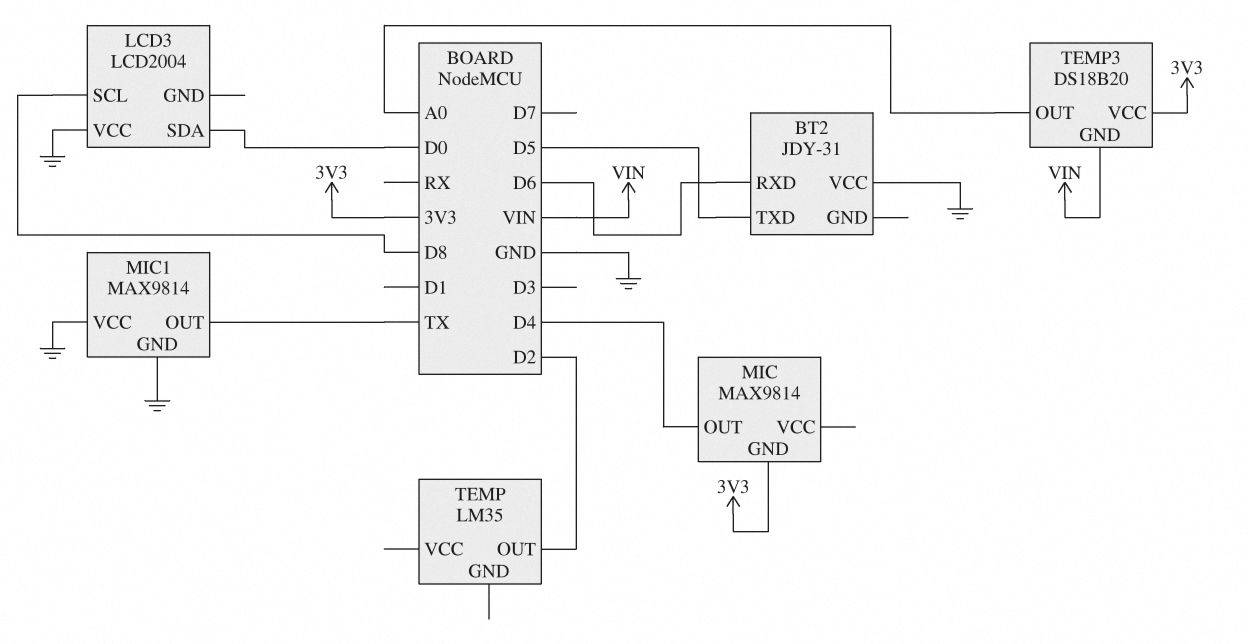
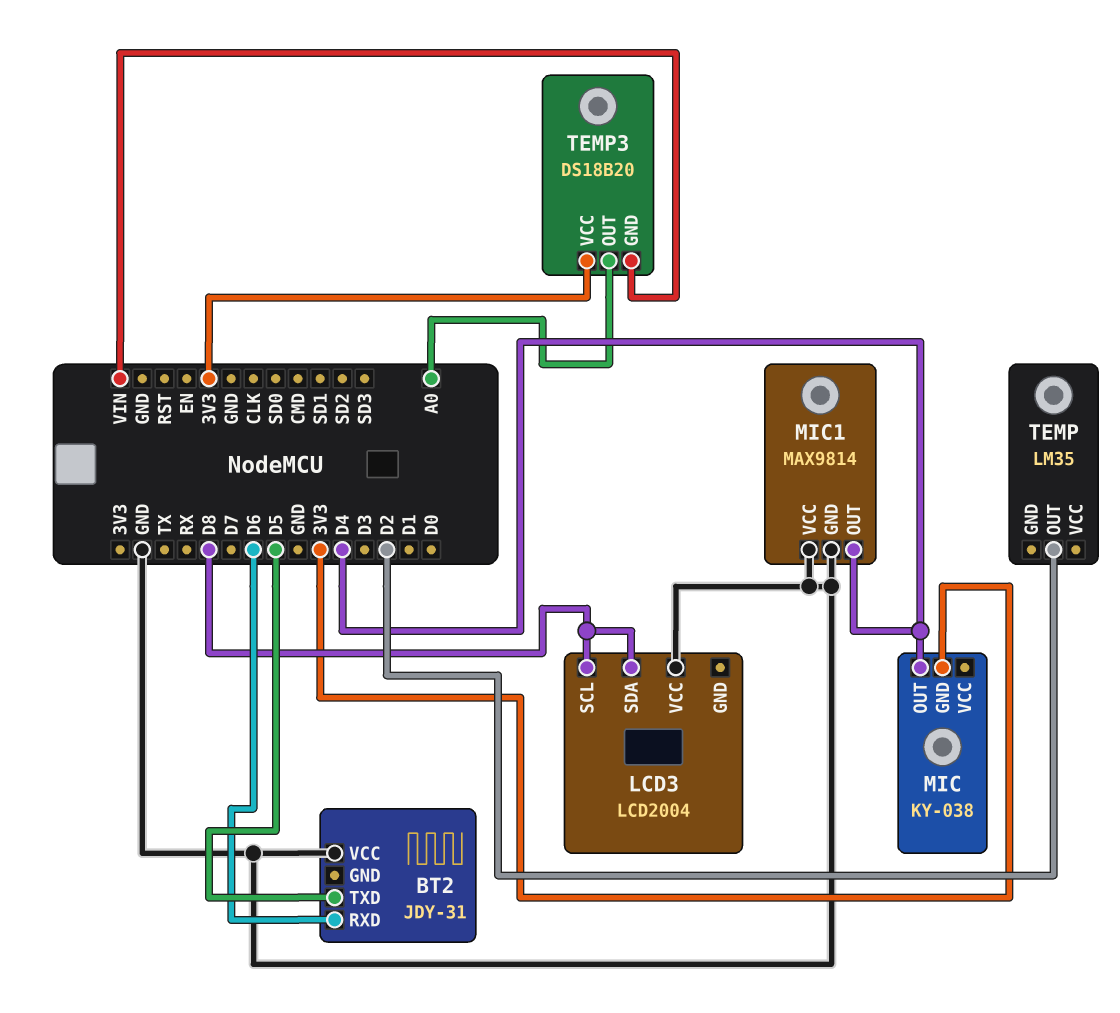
LCD3 pin SDA: D0 -> D8
MIC: MAX9814 -> KY-038
MIC1 pin OUT: TX -> D4

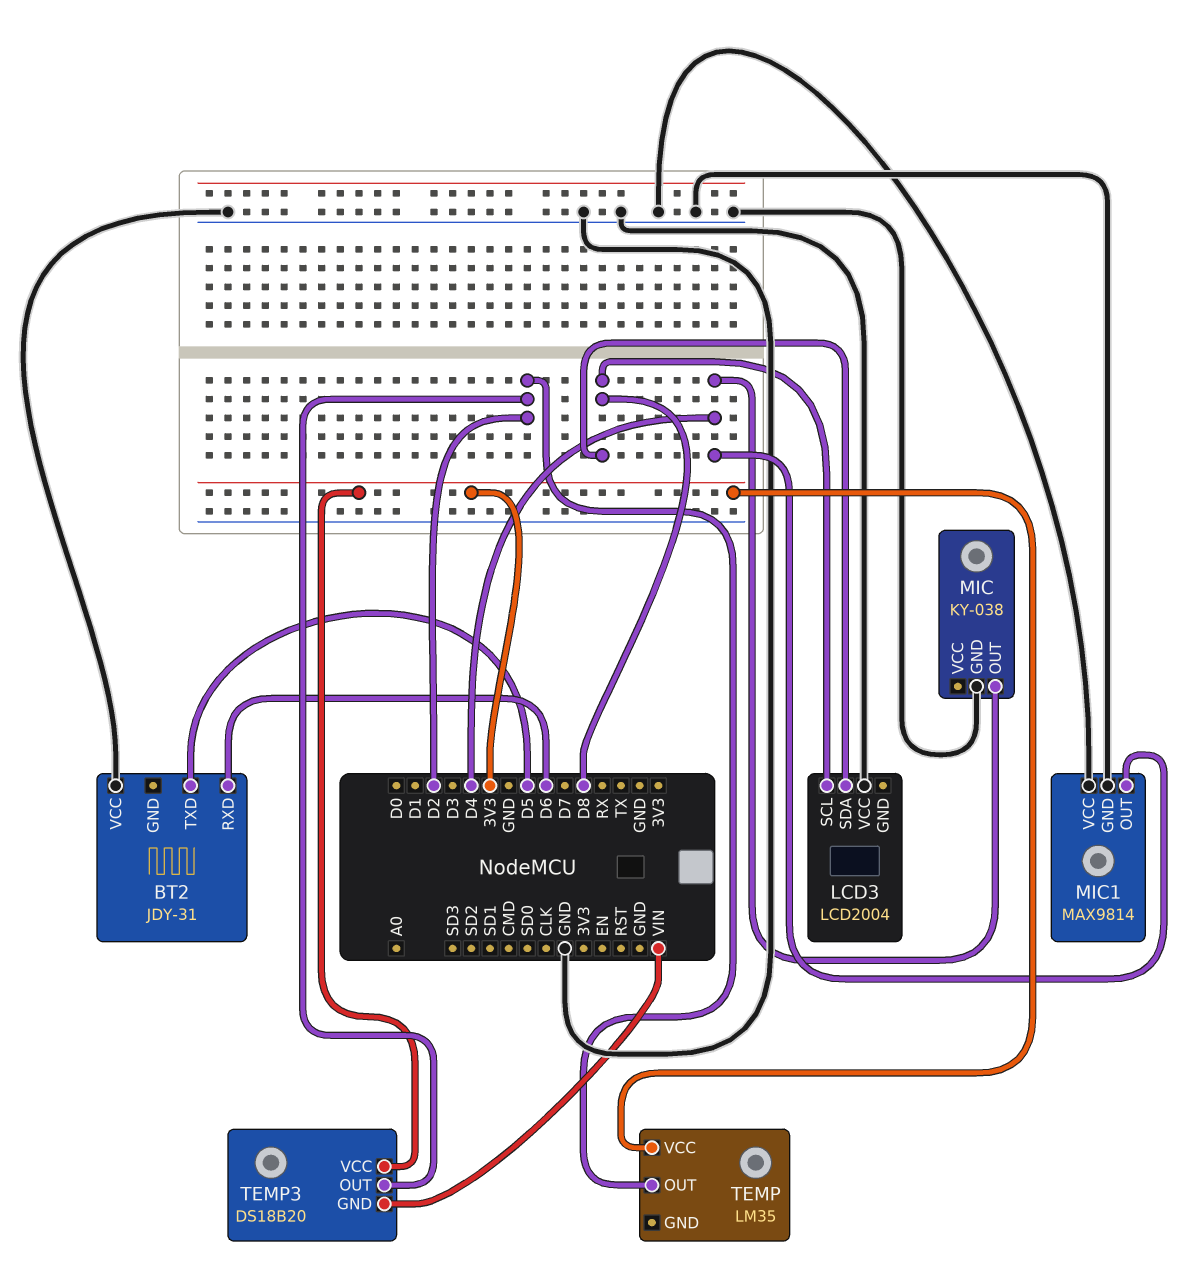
MIC pin GND: 3V3 -> GND
TEMP pin VCC: none -> 3V3
TEMP3 pin OUT: A0 -> D2

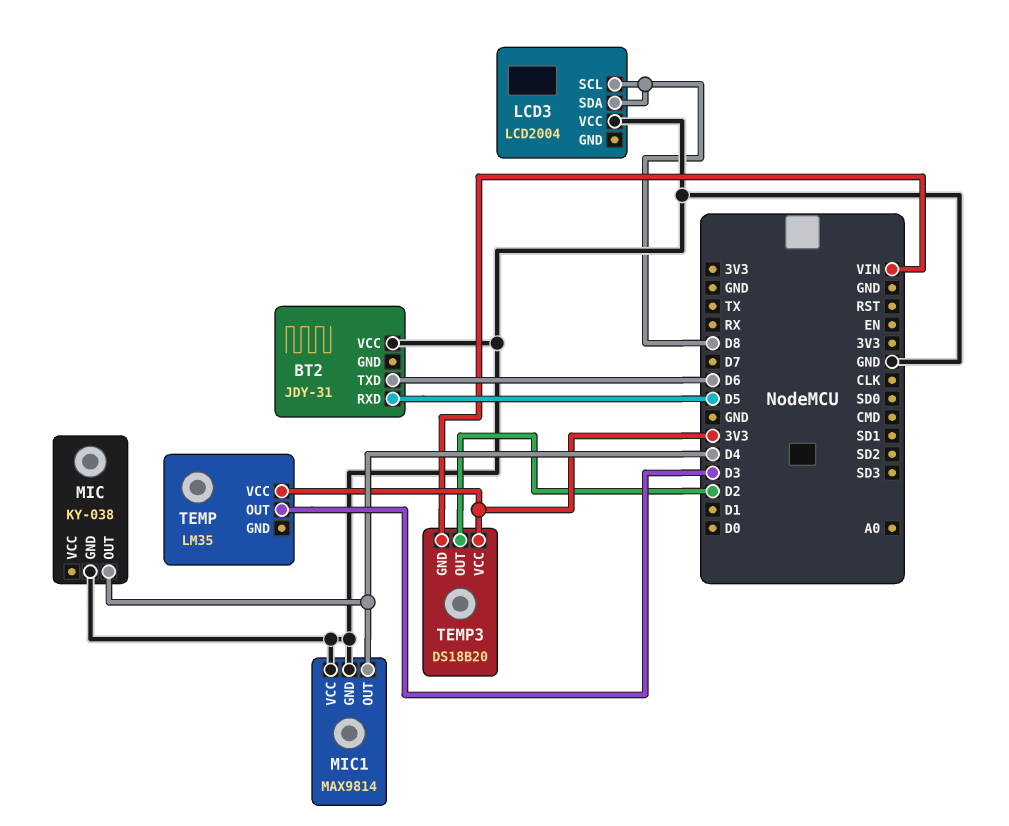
BT2 pin RXD: D6 -> D5
BT2 pin TXD: D5 -> D6
TEMP pin OUT: D2 -> D3

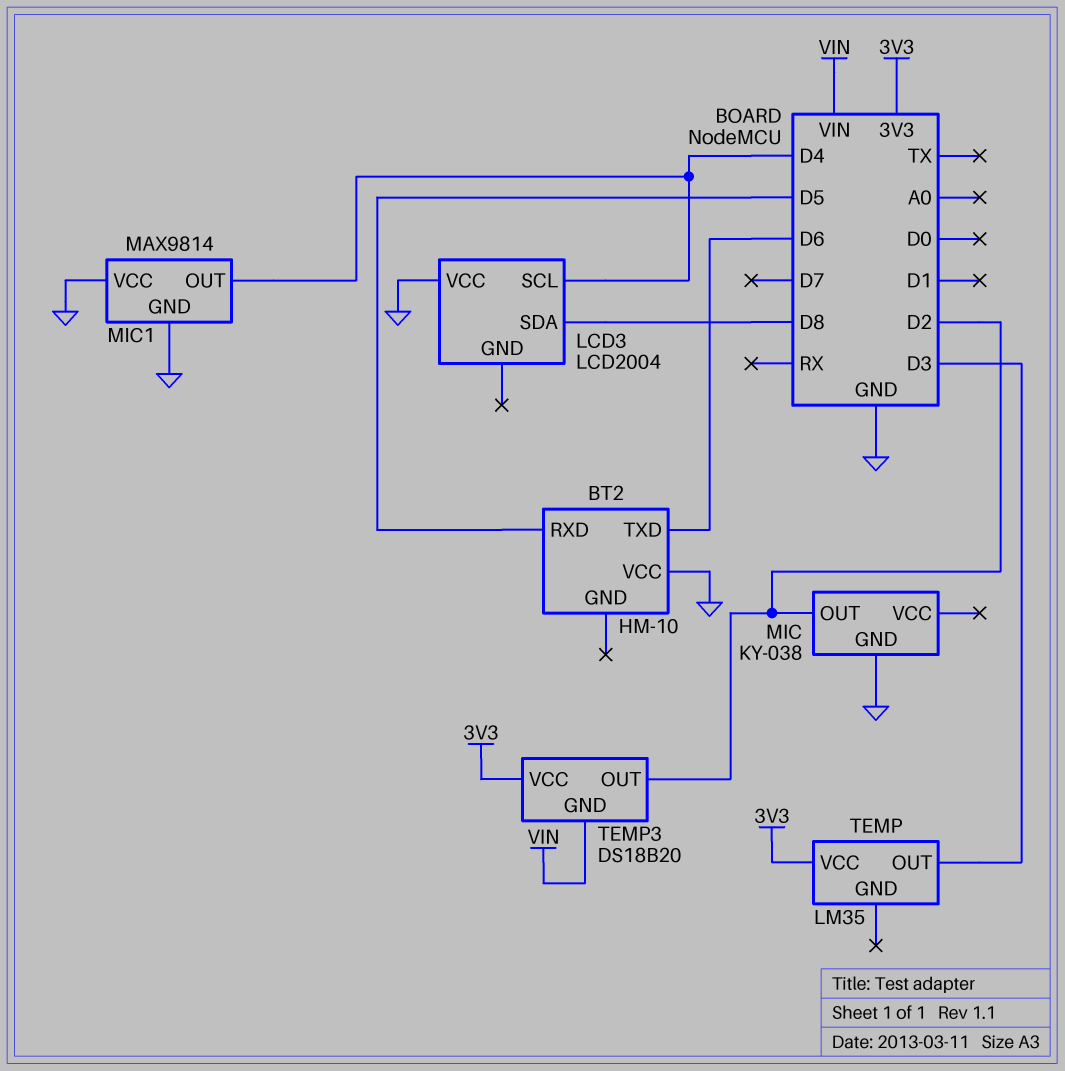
BT2: JDY-31 -> HM-10
LCD3 pin SCL: D8 -> D4
MIC pin OUT: D4 -> D2

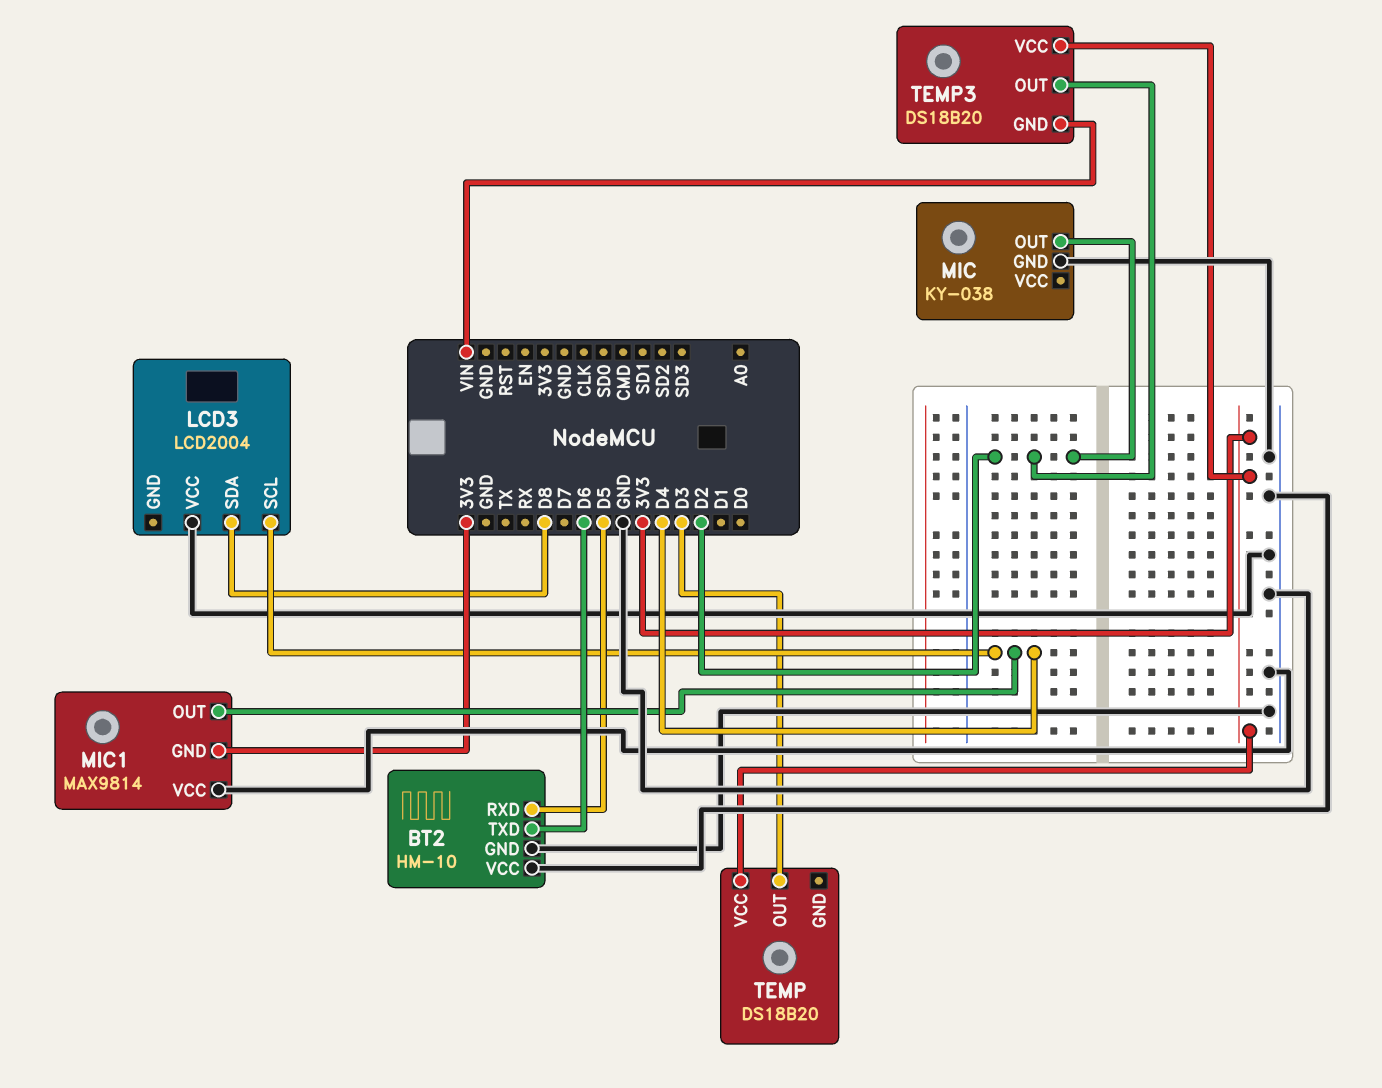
BT2 pin GND: none -> GND
MIC1 pin GND: GND -> 3V3
TEMP: LM35 -> DS18B20

